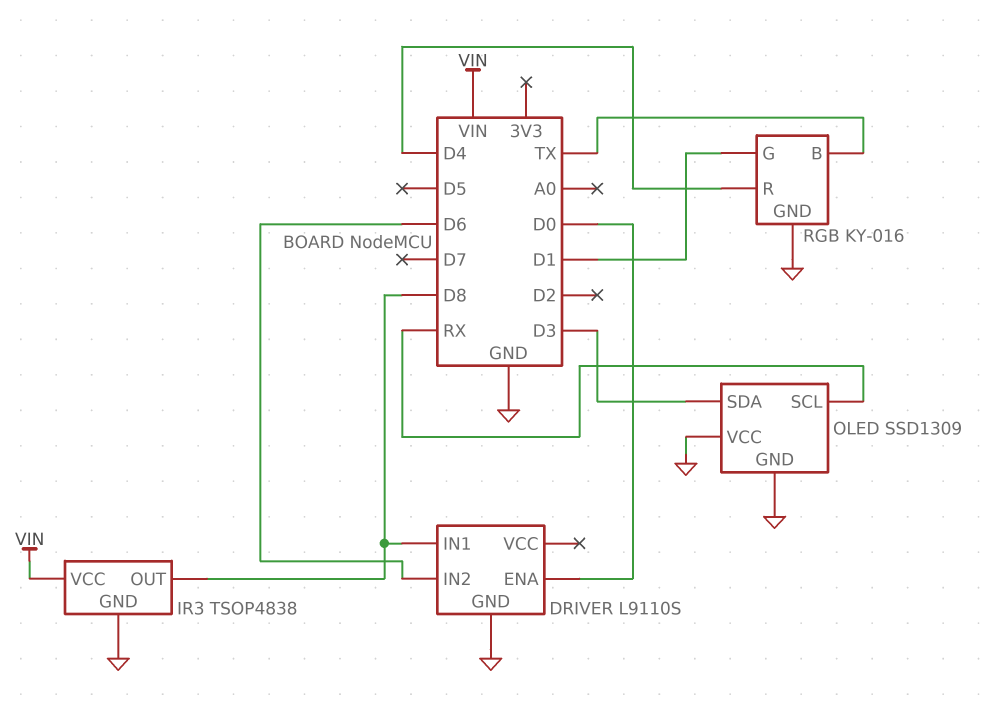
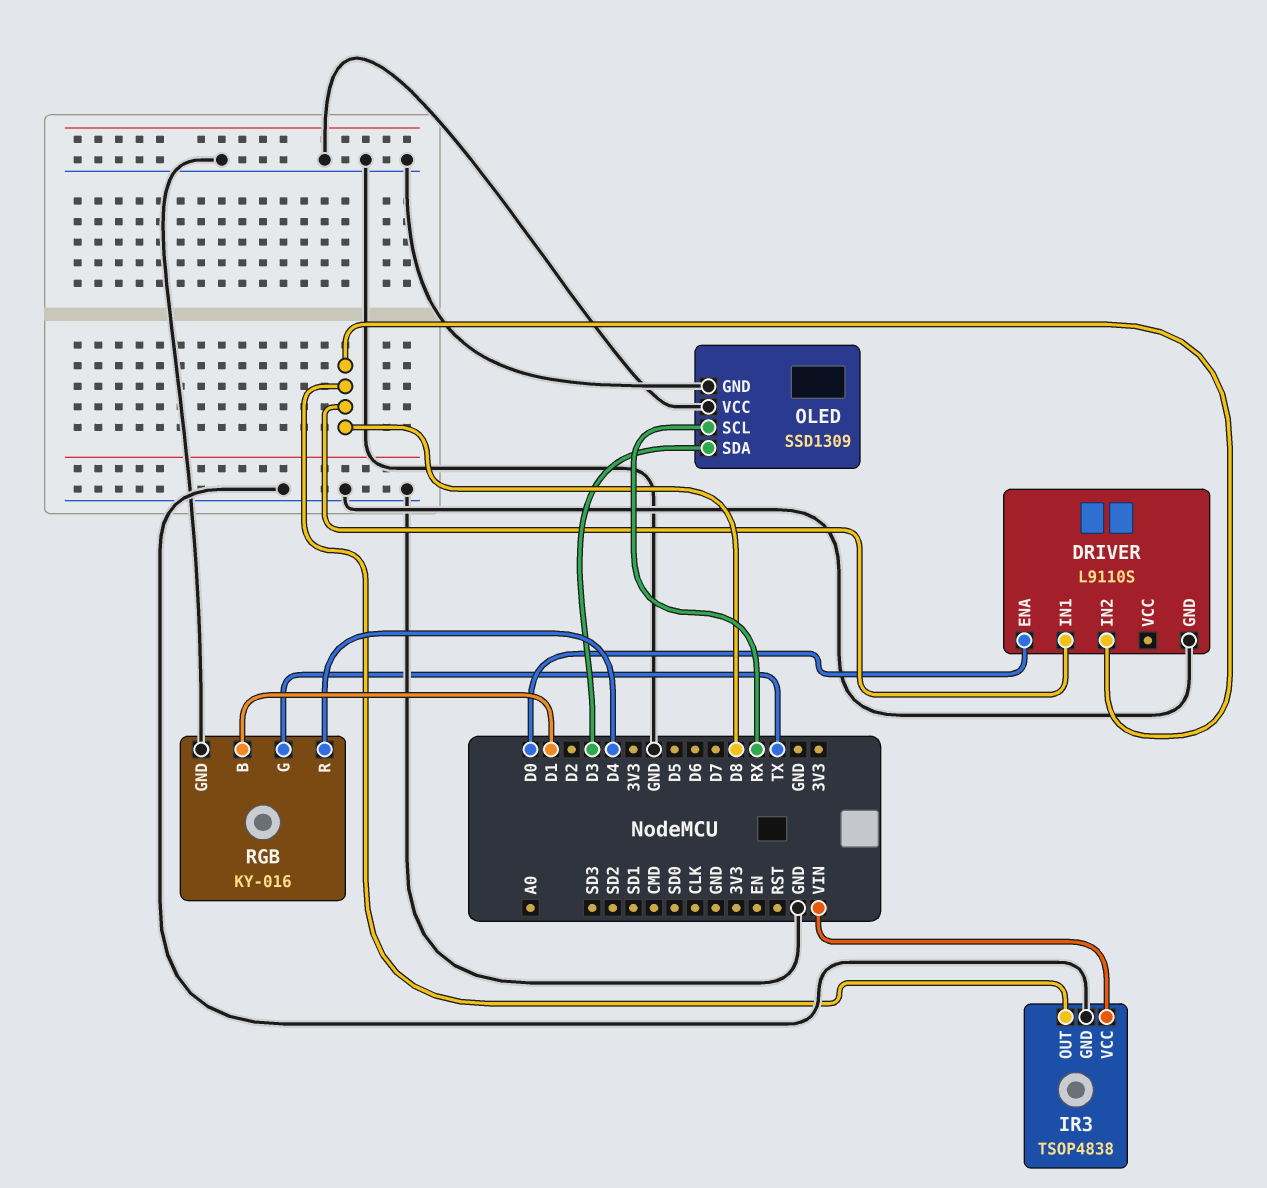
DRIVER pin IN2: D6 -> D8
RGB pin B: TX -> D1
RGB pin G: D1 -> TX

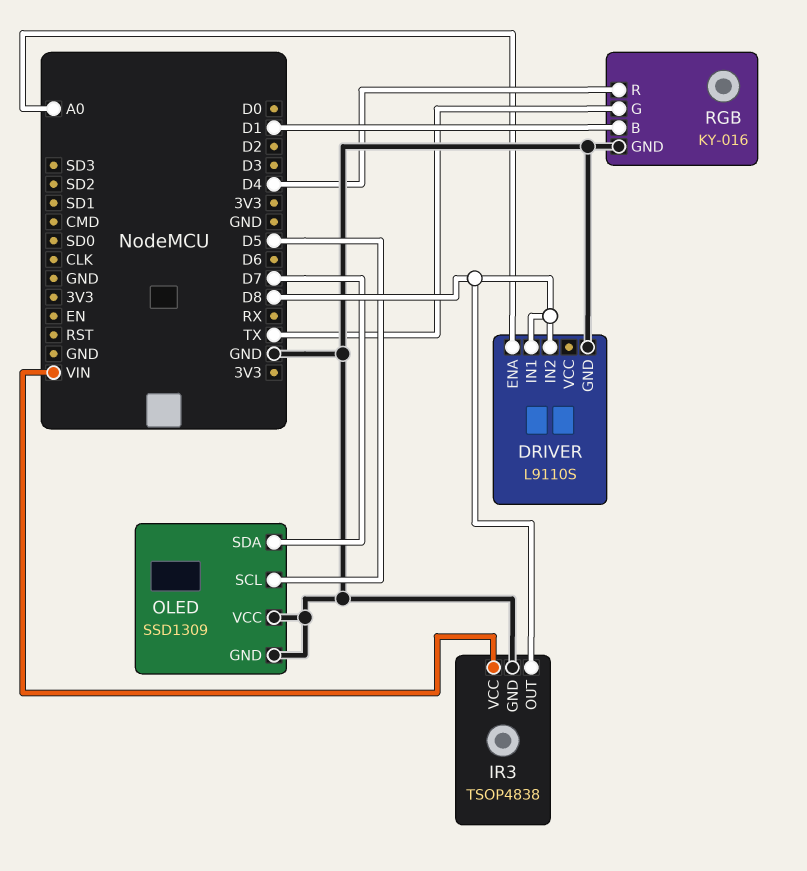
DRIVER pin ENA: D0 -> A0
OLED pin SCL: RX -> D5
OLED pin SDA: D3 -> D7

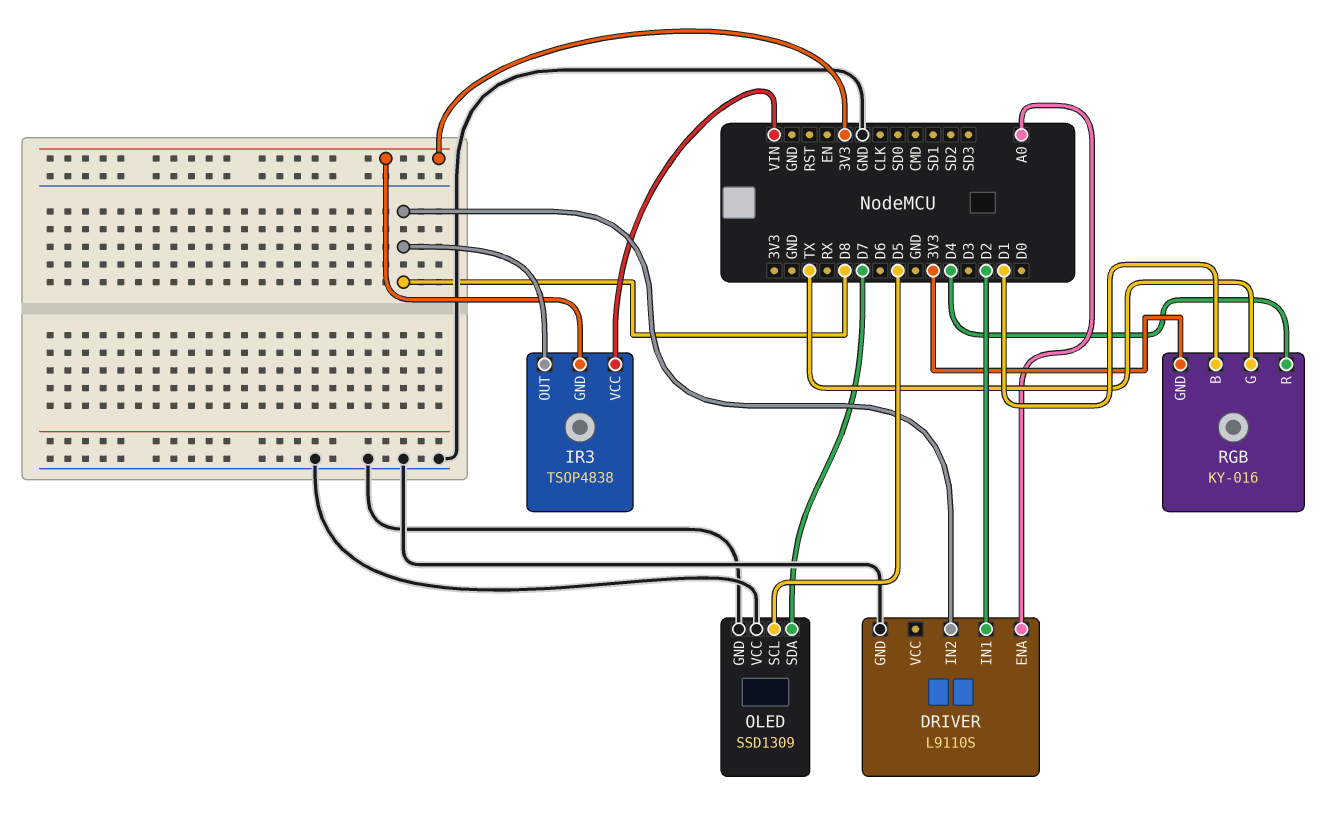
DRIVER pin IN1: D8 -> D2
IR3 pin GND: GND -> 3V3
RGB pin GND: GND -> 3V3

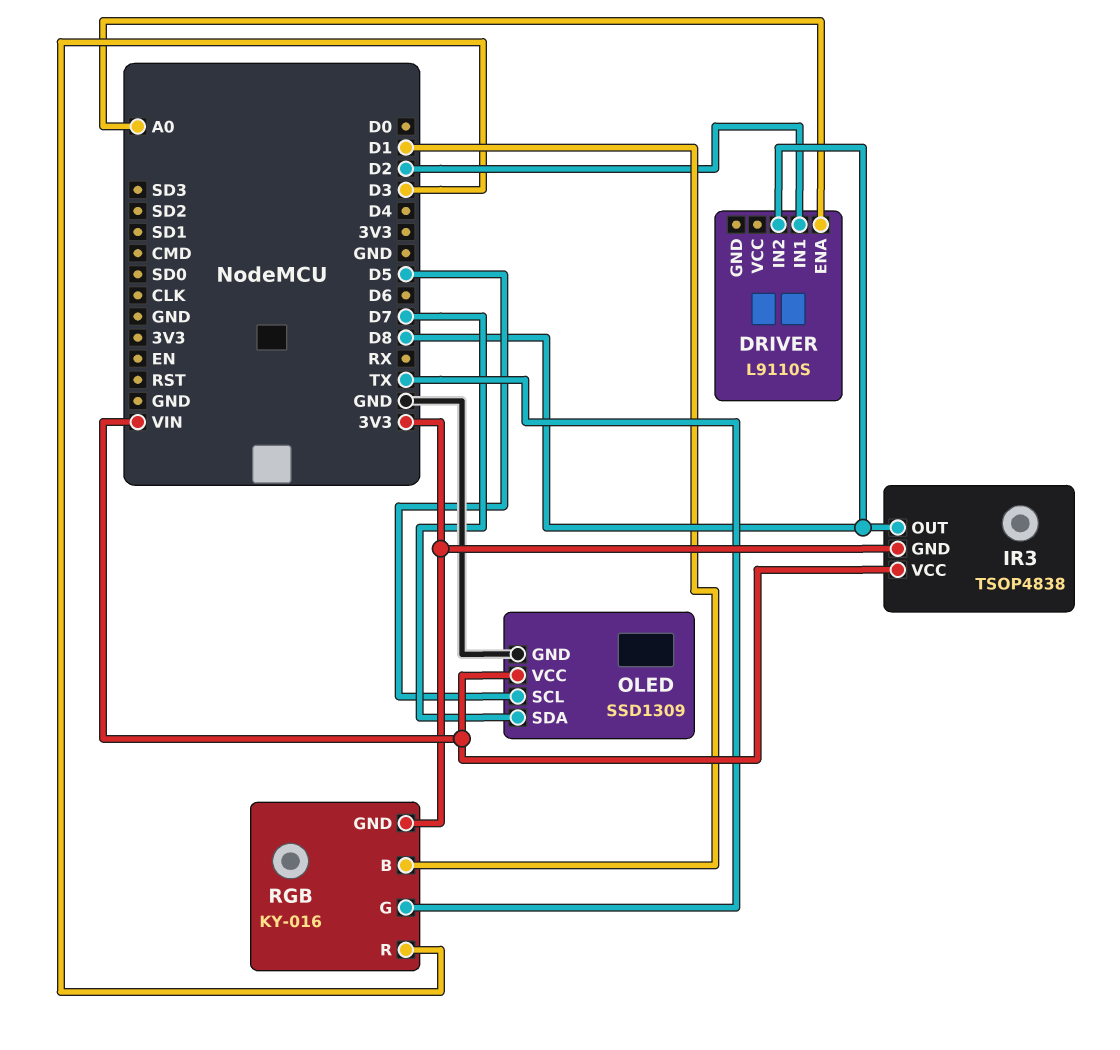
DRIVER pin GND: GND -> none
OLED pin VCC: GND -> VIN
RGB pin R: D4 -> D3

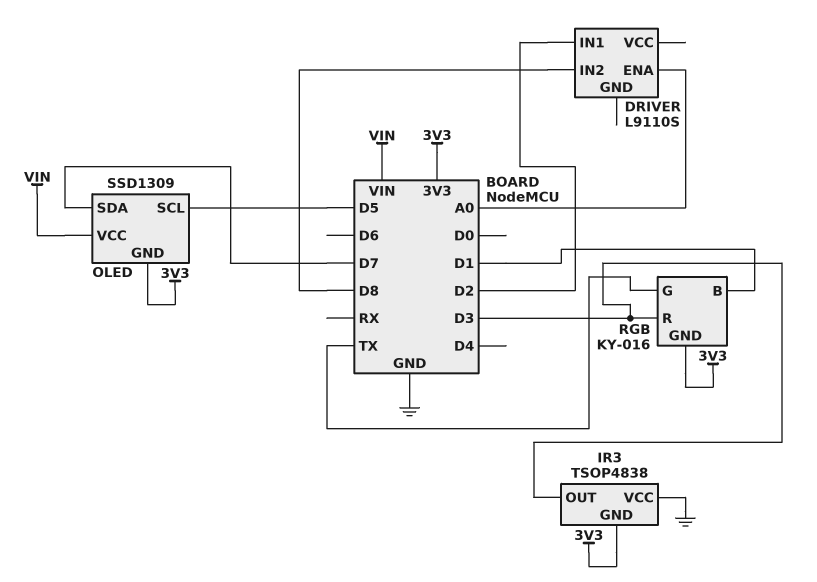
IR3 pin OUT: D8 -> D3
IR3 pin VCC: VIN -> GND
OLED pin GND: GND -> 3V3

